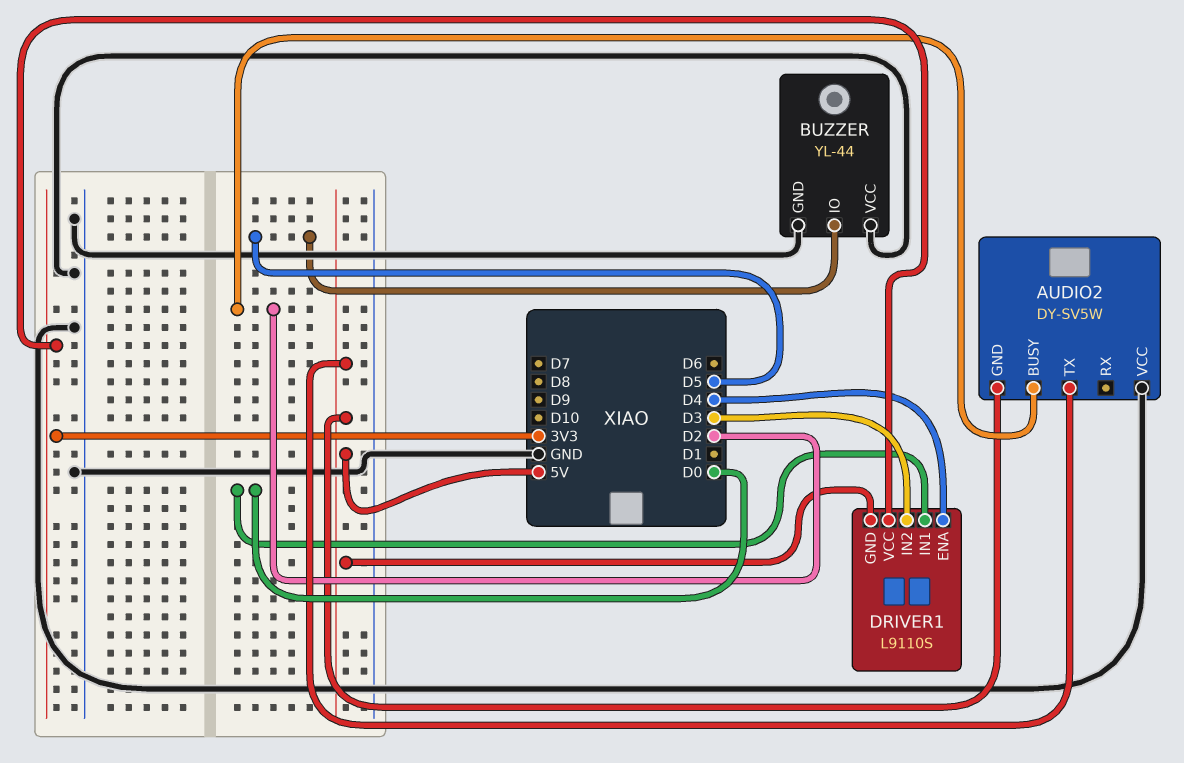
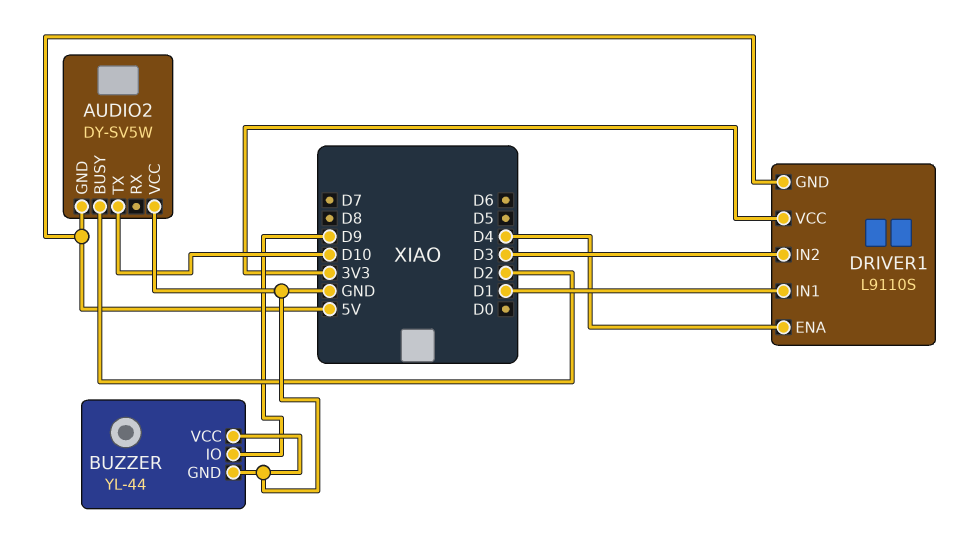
AUDIO2 pin TX: 5V -> D10
BUZZER pin IO: D5 -> D9
DRIVER1 pin IN1: D0 -> D1

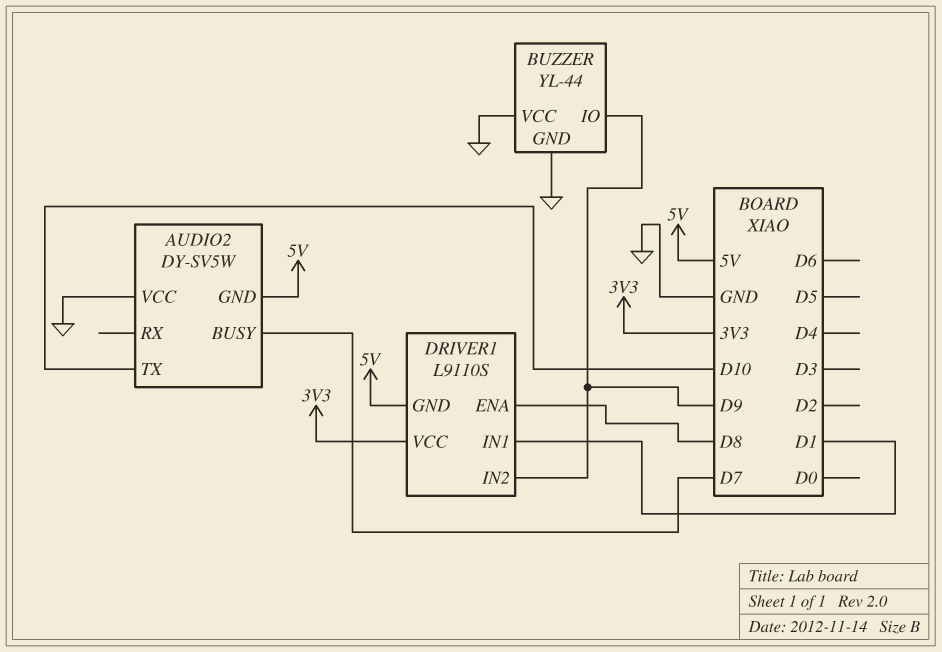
AUDIO2 pin BUSY: D2 -> D7
DRIVER1 pin ENA: D4 -> D8
DRIVER1 pin IN2: D3 -> D9

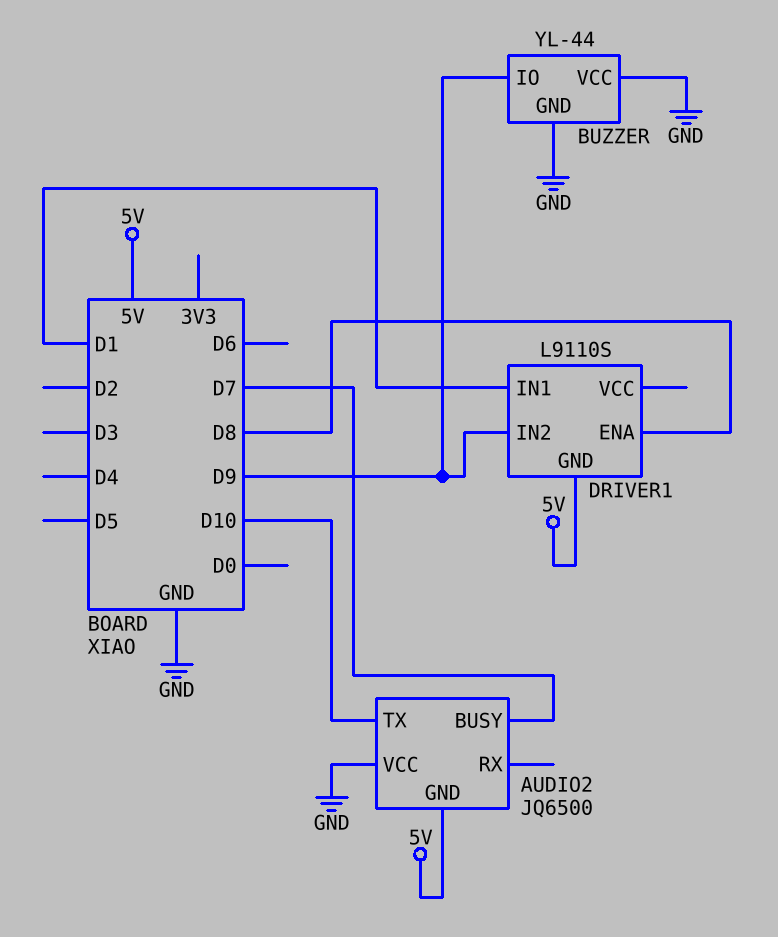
AUDIO2: DY-SV5W -> JQ6500
DRIVER1 pin VCC: 3V3 -> none

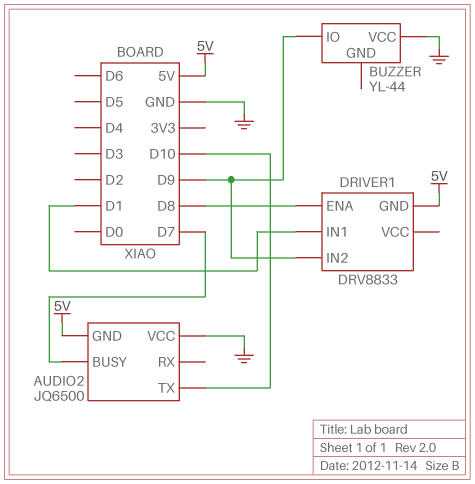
BUZZER pin GND: GND -> none
DRIVER1: L9110S -> DRV8833

